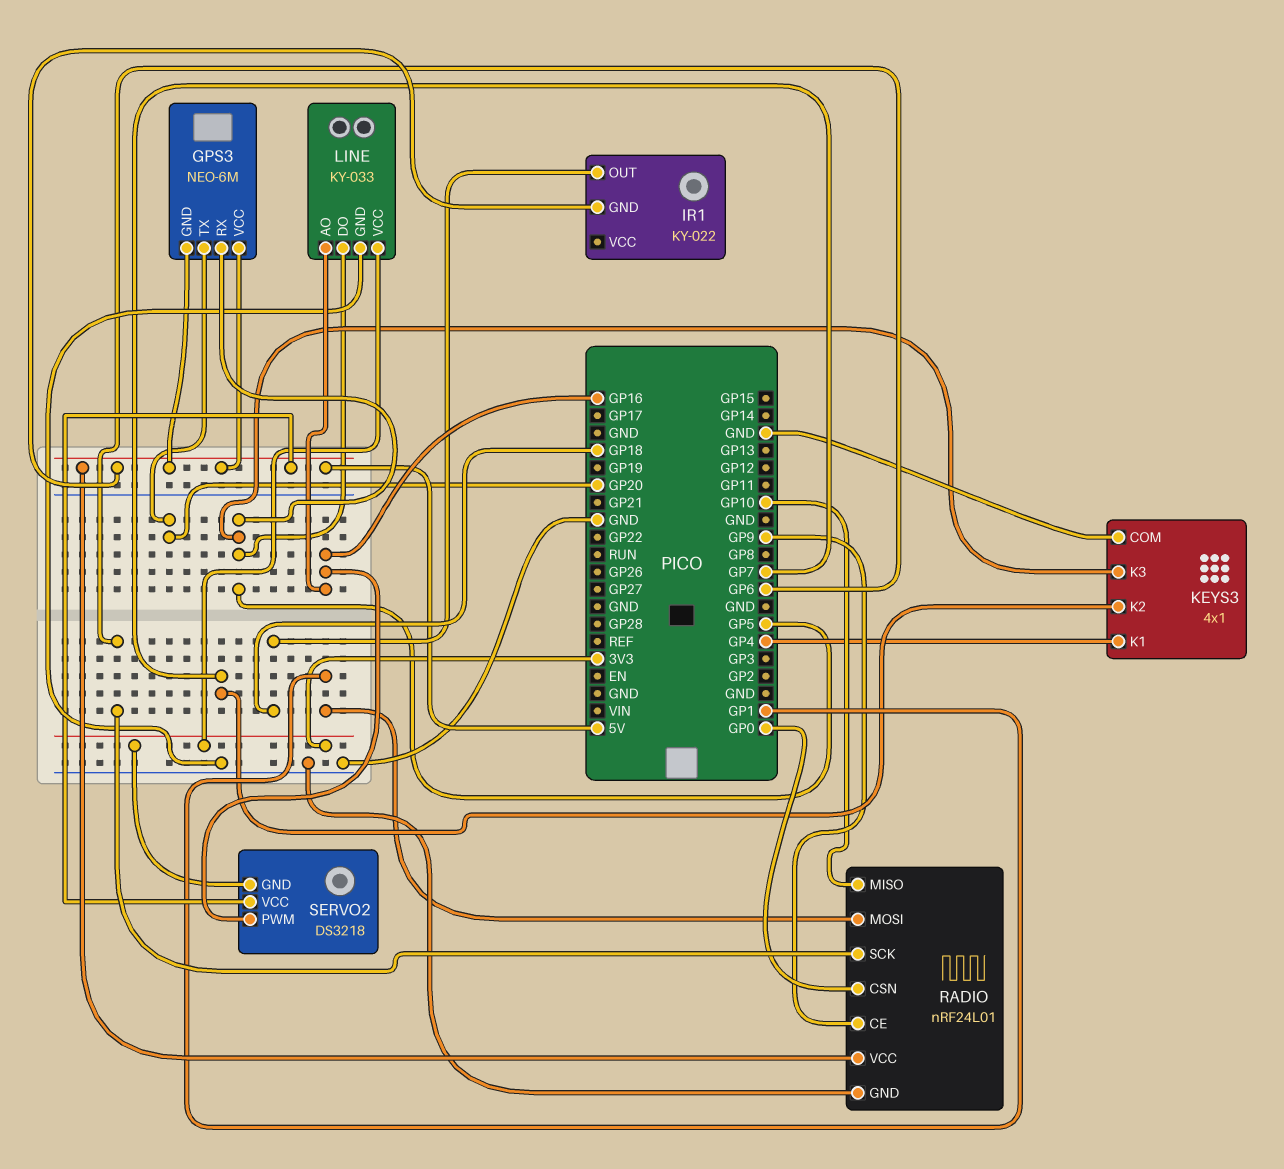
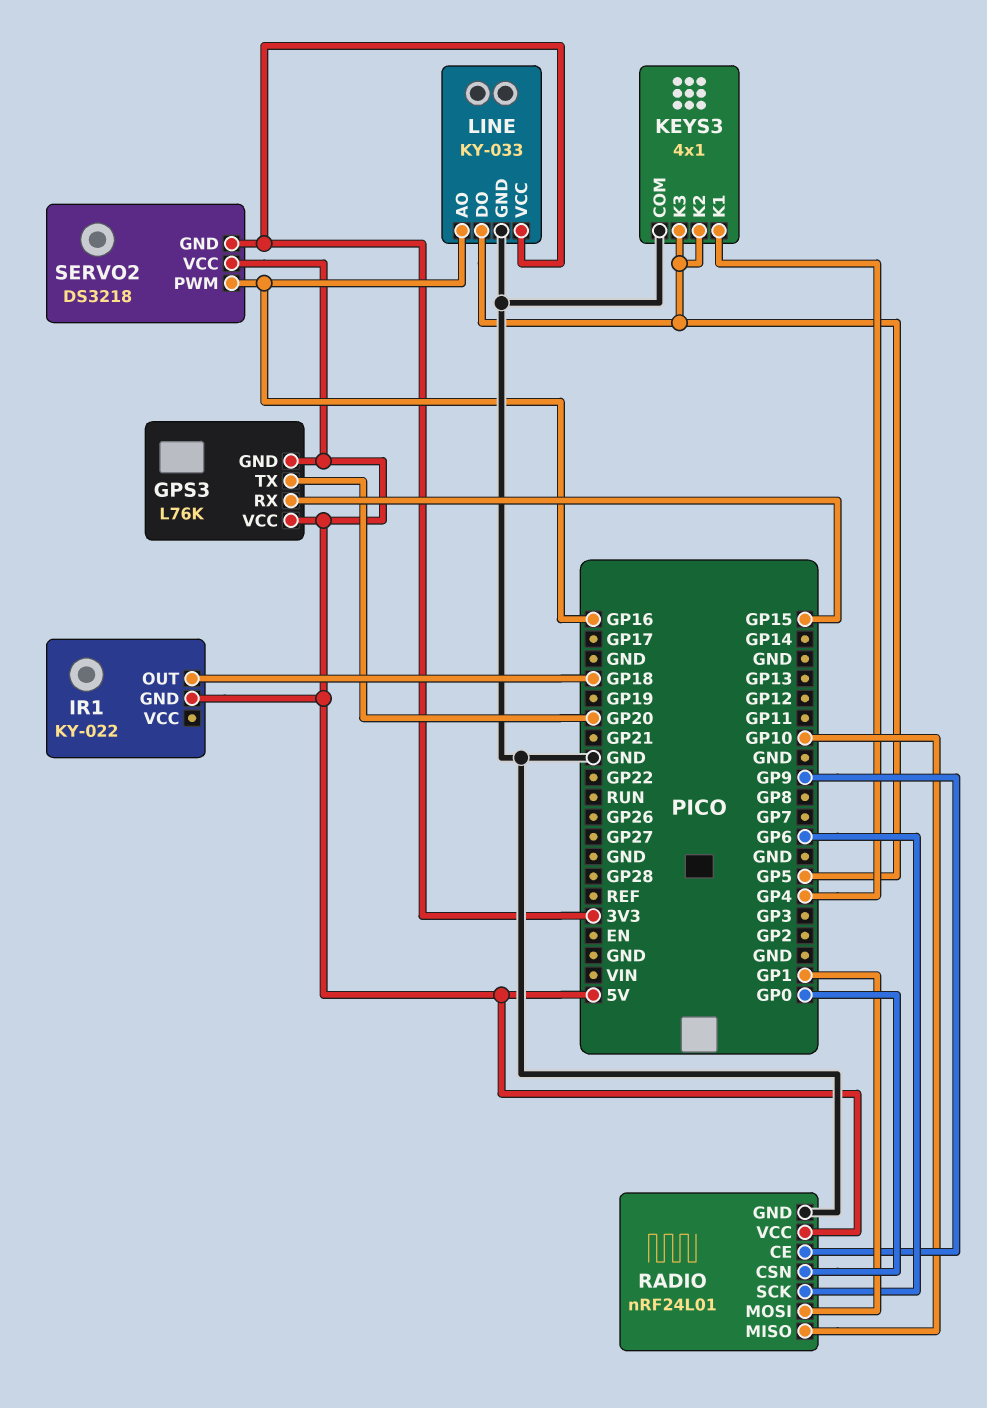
GPS3: NEO-6M -> L76K
GPS3 pin RX: GP5 -> GP15
KEYS3 pin K2: GP7 -> GP5

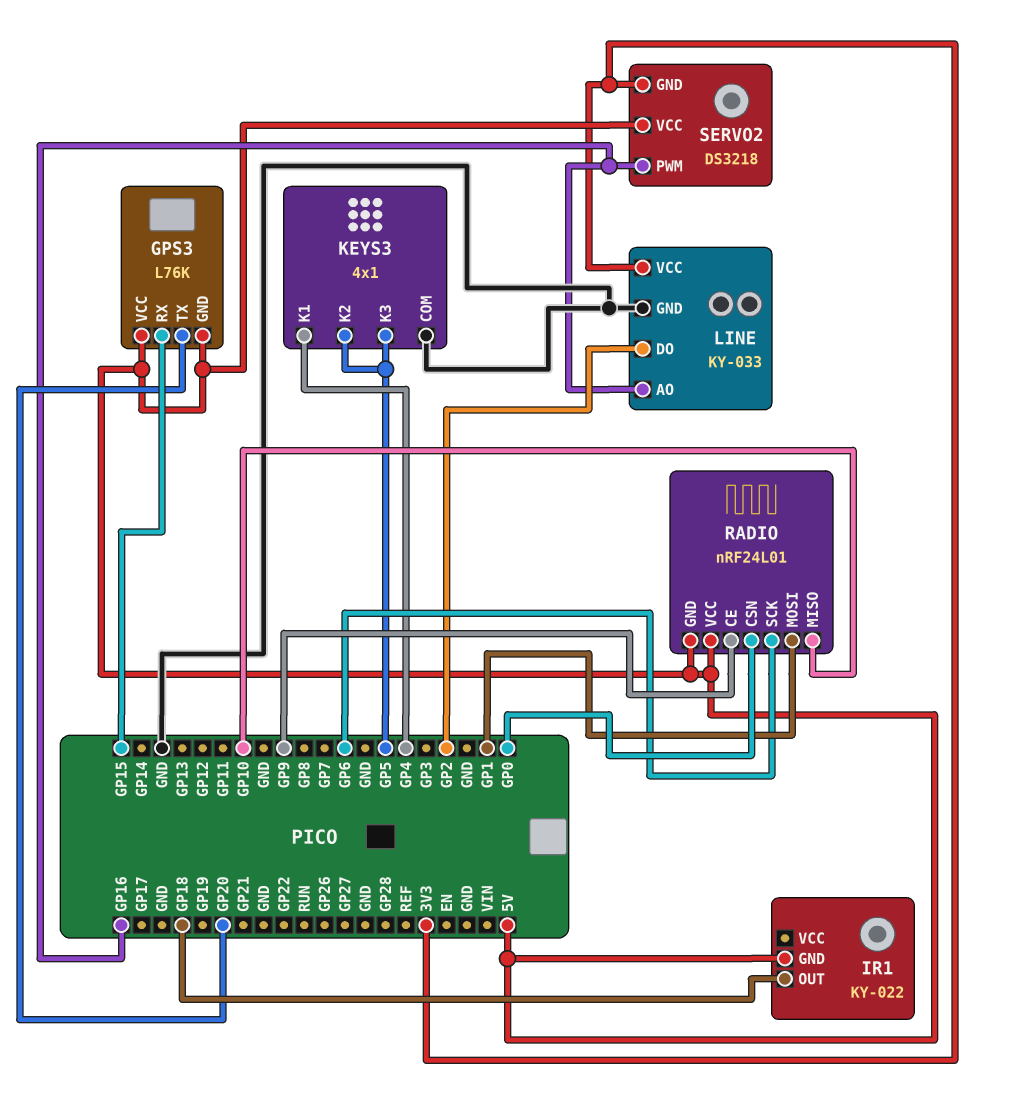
LINE pin DO: GP5 -> GP2
RADIO pin GND: GND -> 5V

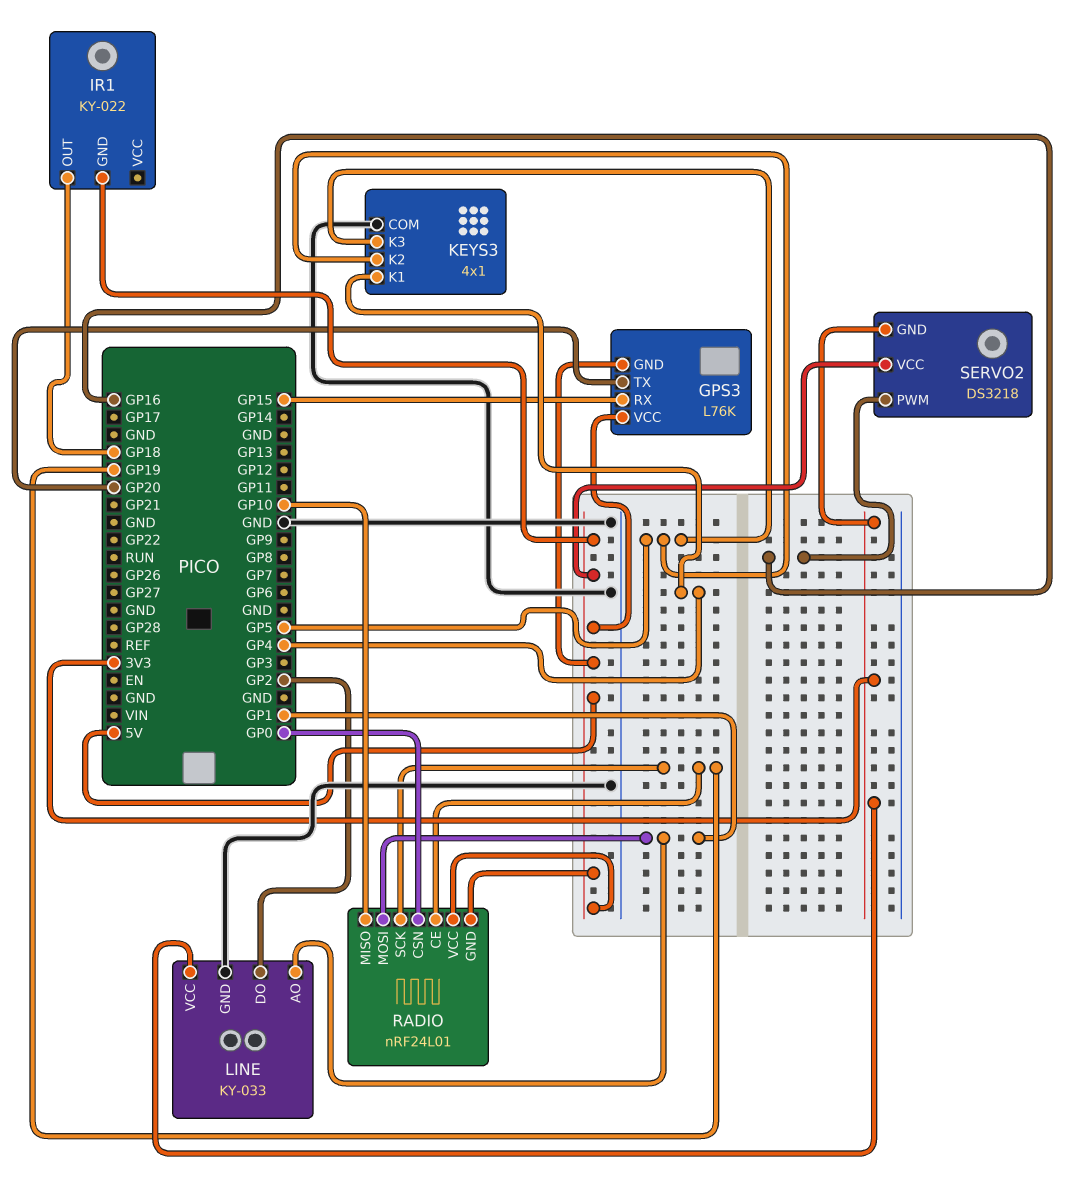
LINE pin AO: GP16 -> GP1
RADIO pin CE: GP9 -> GP19
RADIO pin SCK: GP6 -> GP19

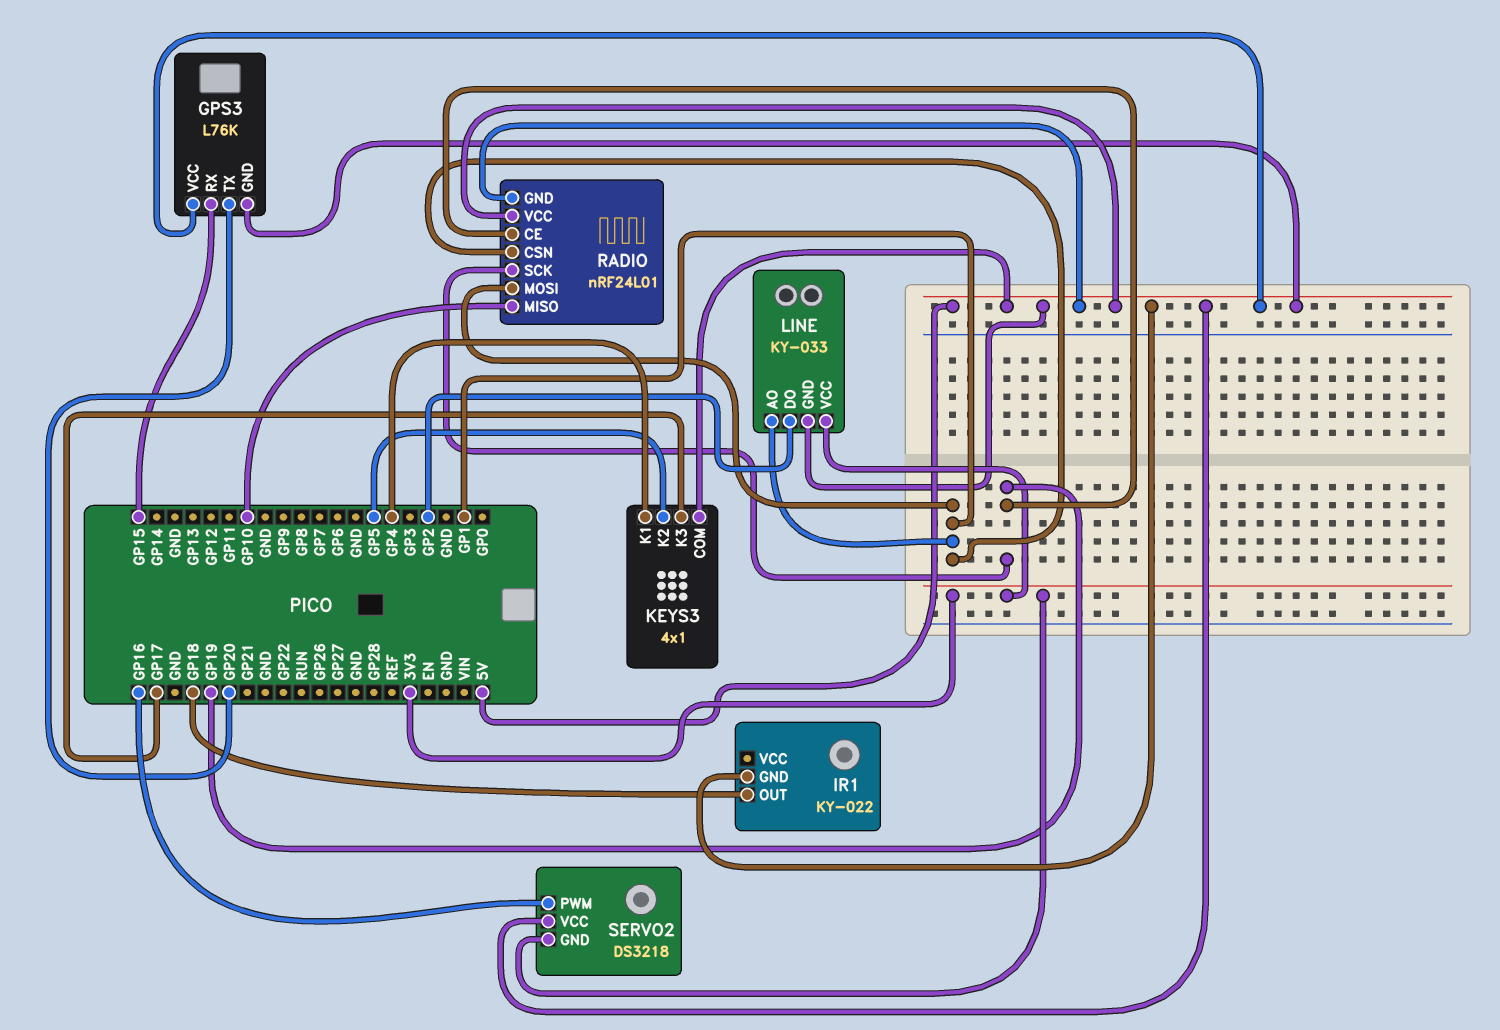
KEYS3 pin COM: GND -> 5V
KEYS3 pin K3: GP5 -> GP17
LINE pin GND: GND -> 5V
RADIO pin CSN: GP0 -> GP1

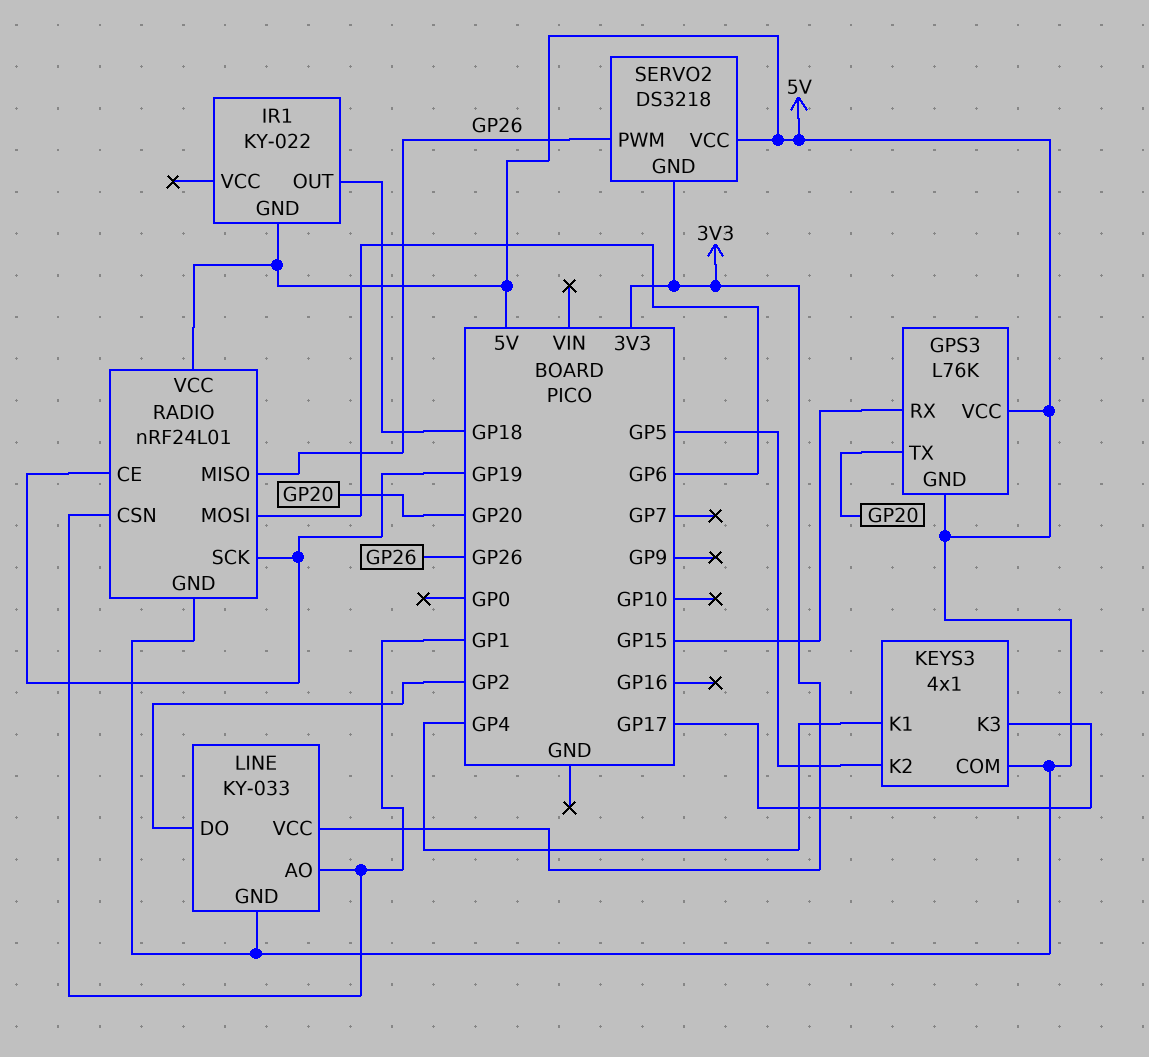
RADIO pin MISO: GP10 -> GP26
RADIO pin MOSI: GP1 -> GP6
SERVO2 pin PWM: GP16 -> GP26

